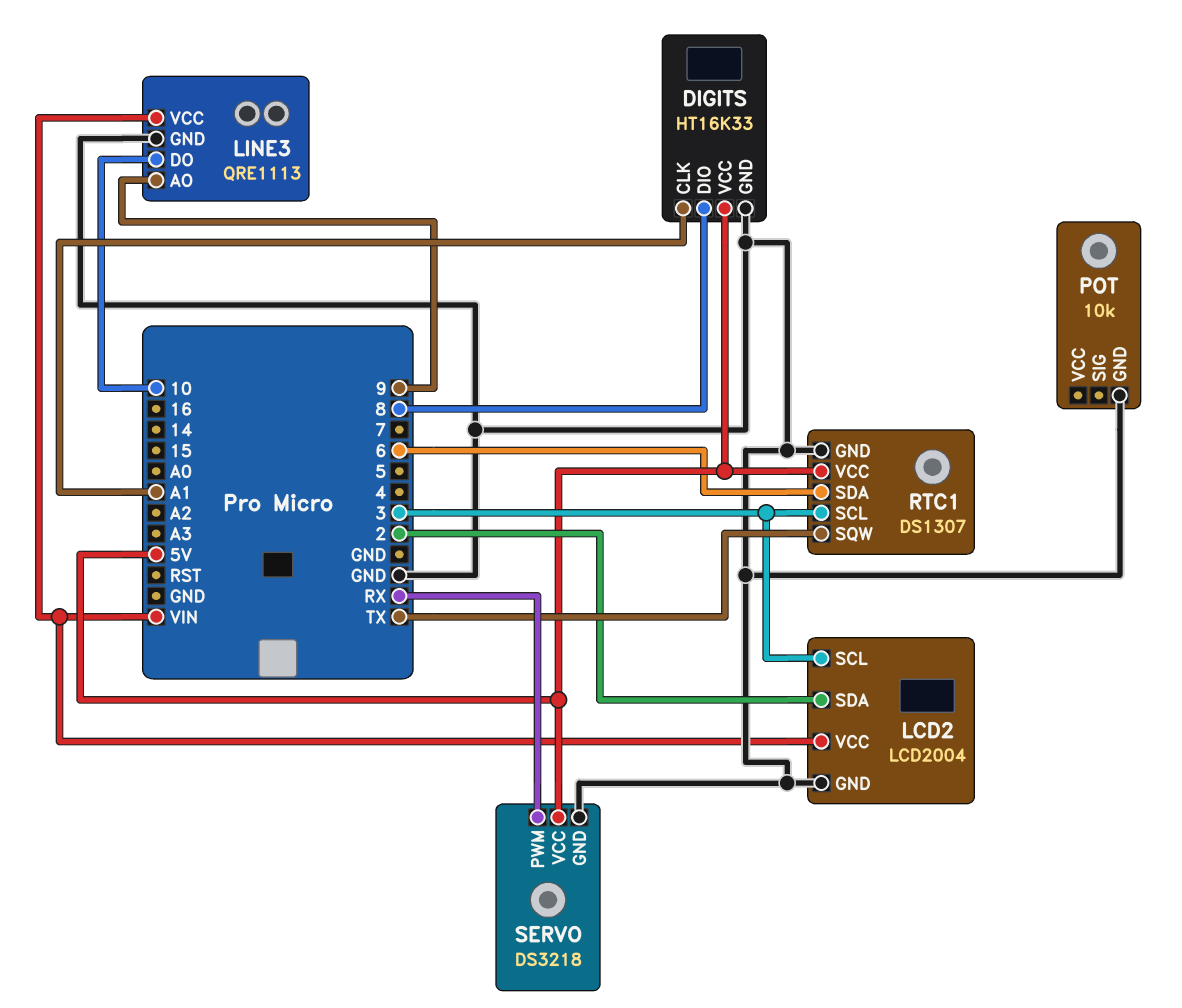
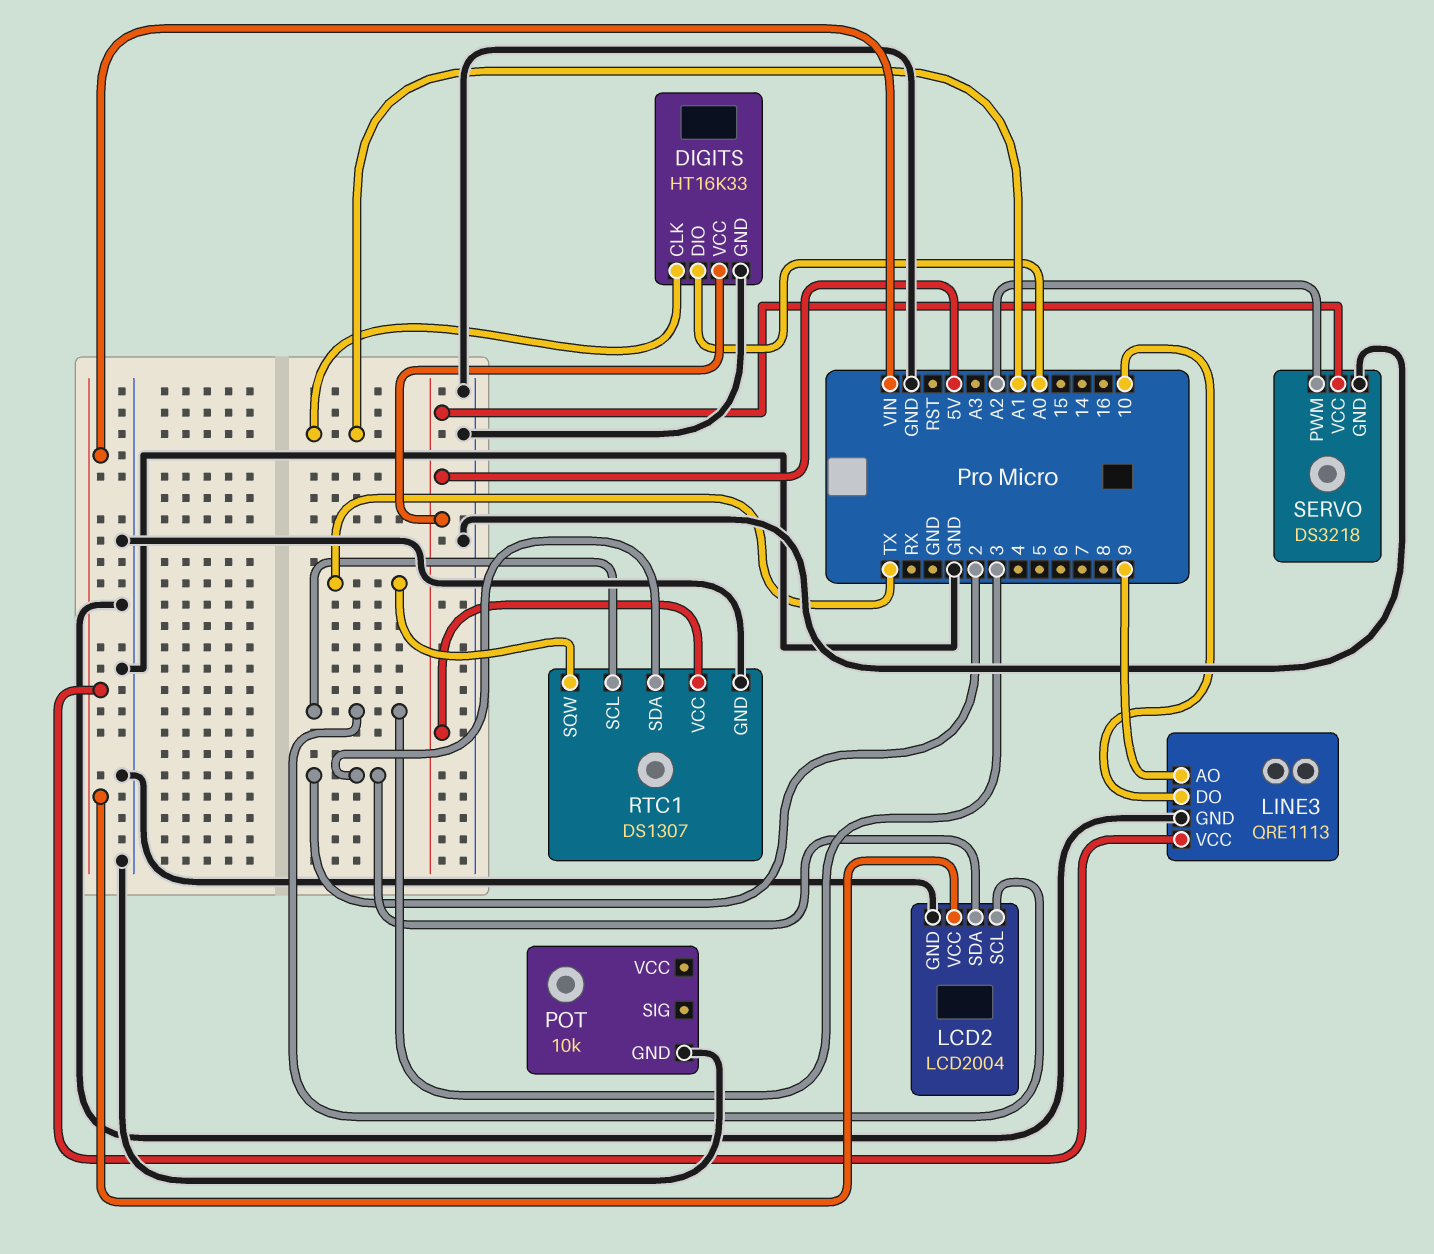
DIGITS pin DIO: 8 -> A0
RTC1 pin SDA: 6 -> 2
SERVO pin PWM: RX -> A2

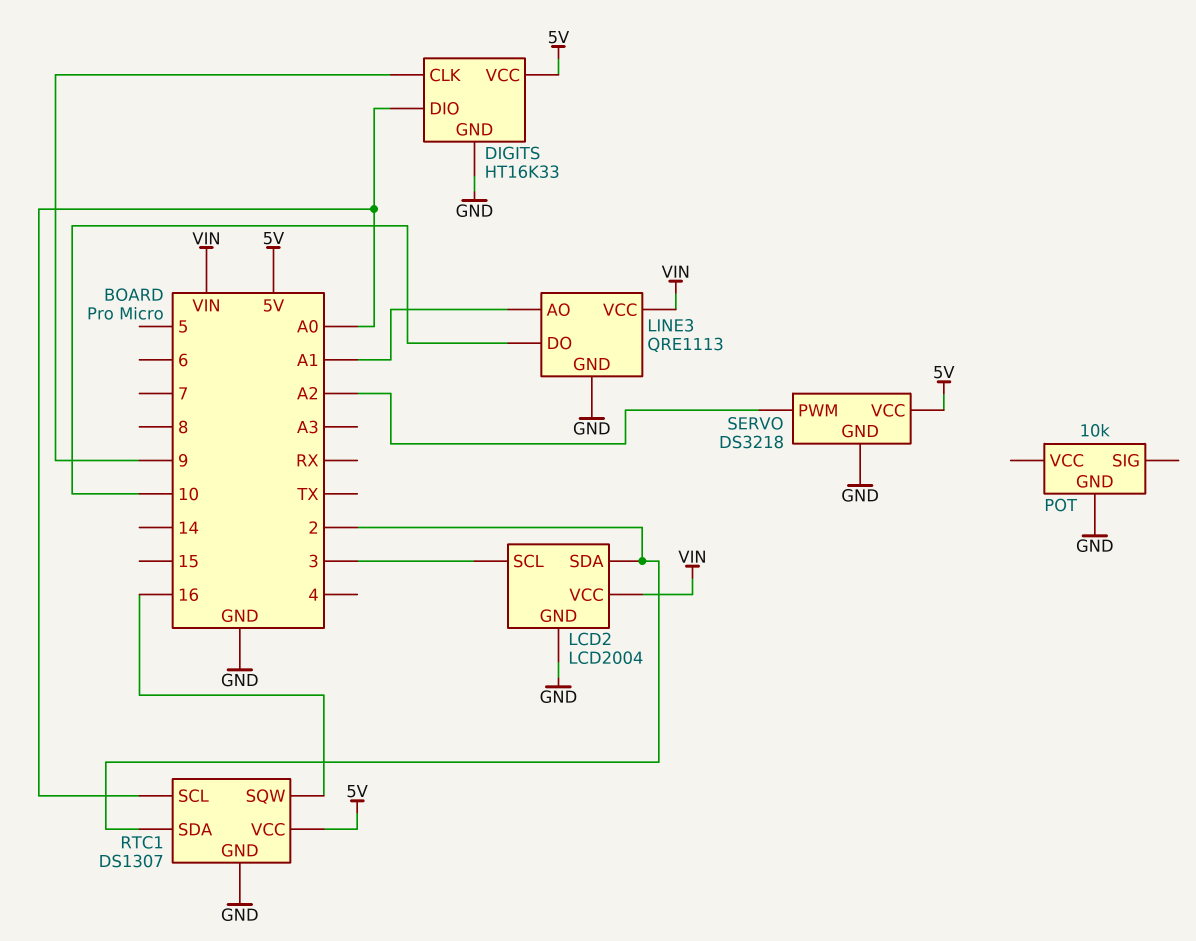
DIGITS pin CLK: A1 -> 9
LINE3 pin AO: 9 -> A1
RTC1 pin SCL: 3 -> A0
RTC1 pin SQW: TX -> 16

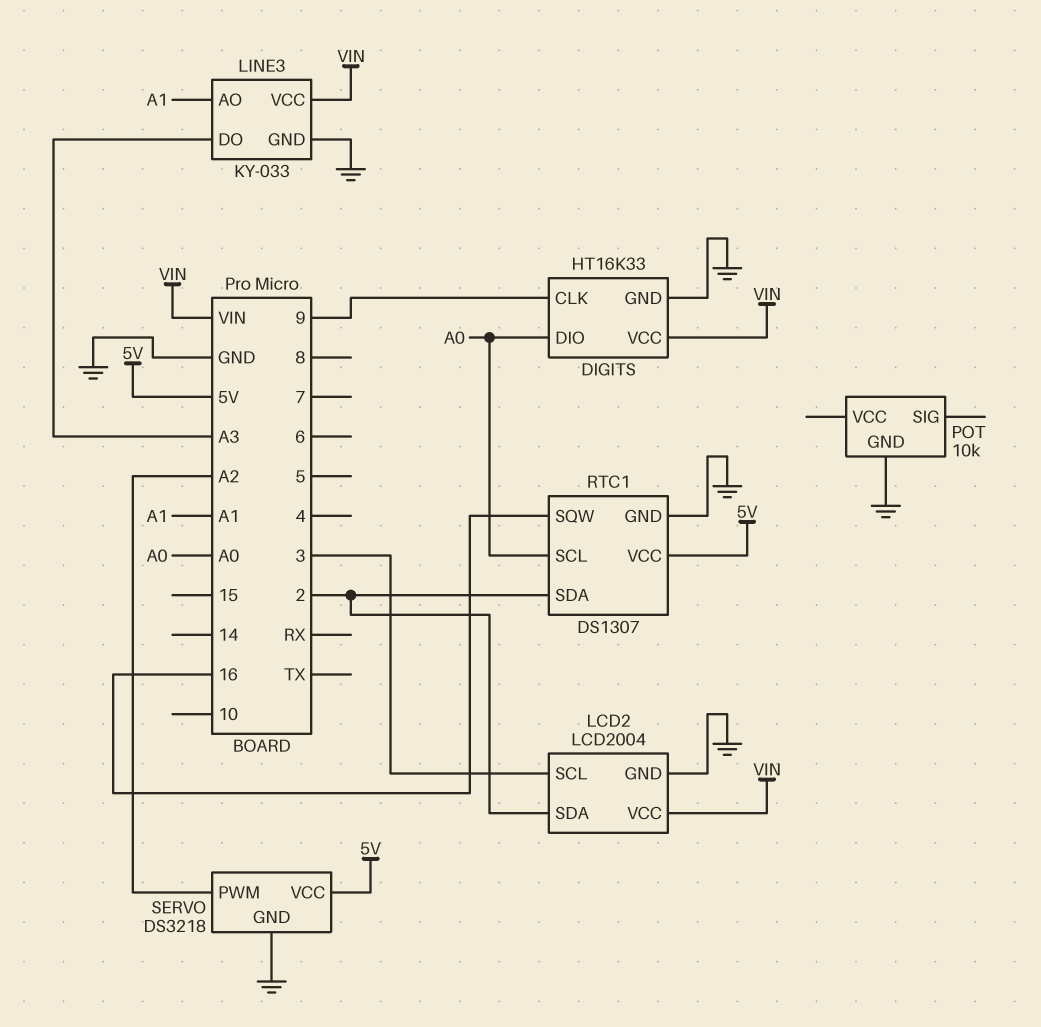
DIGITS pin VCC: 5V -> VIN
LINE3: QRE1113 -> KY-033
LINE3 pin DO: 10 -> A3

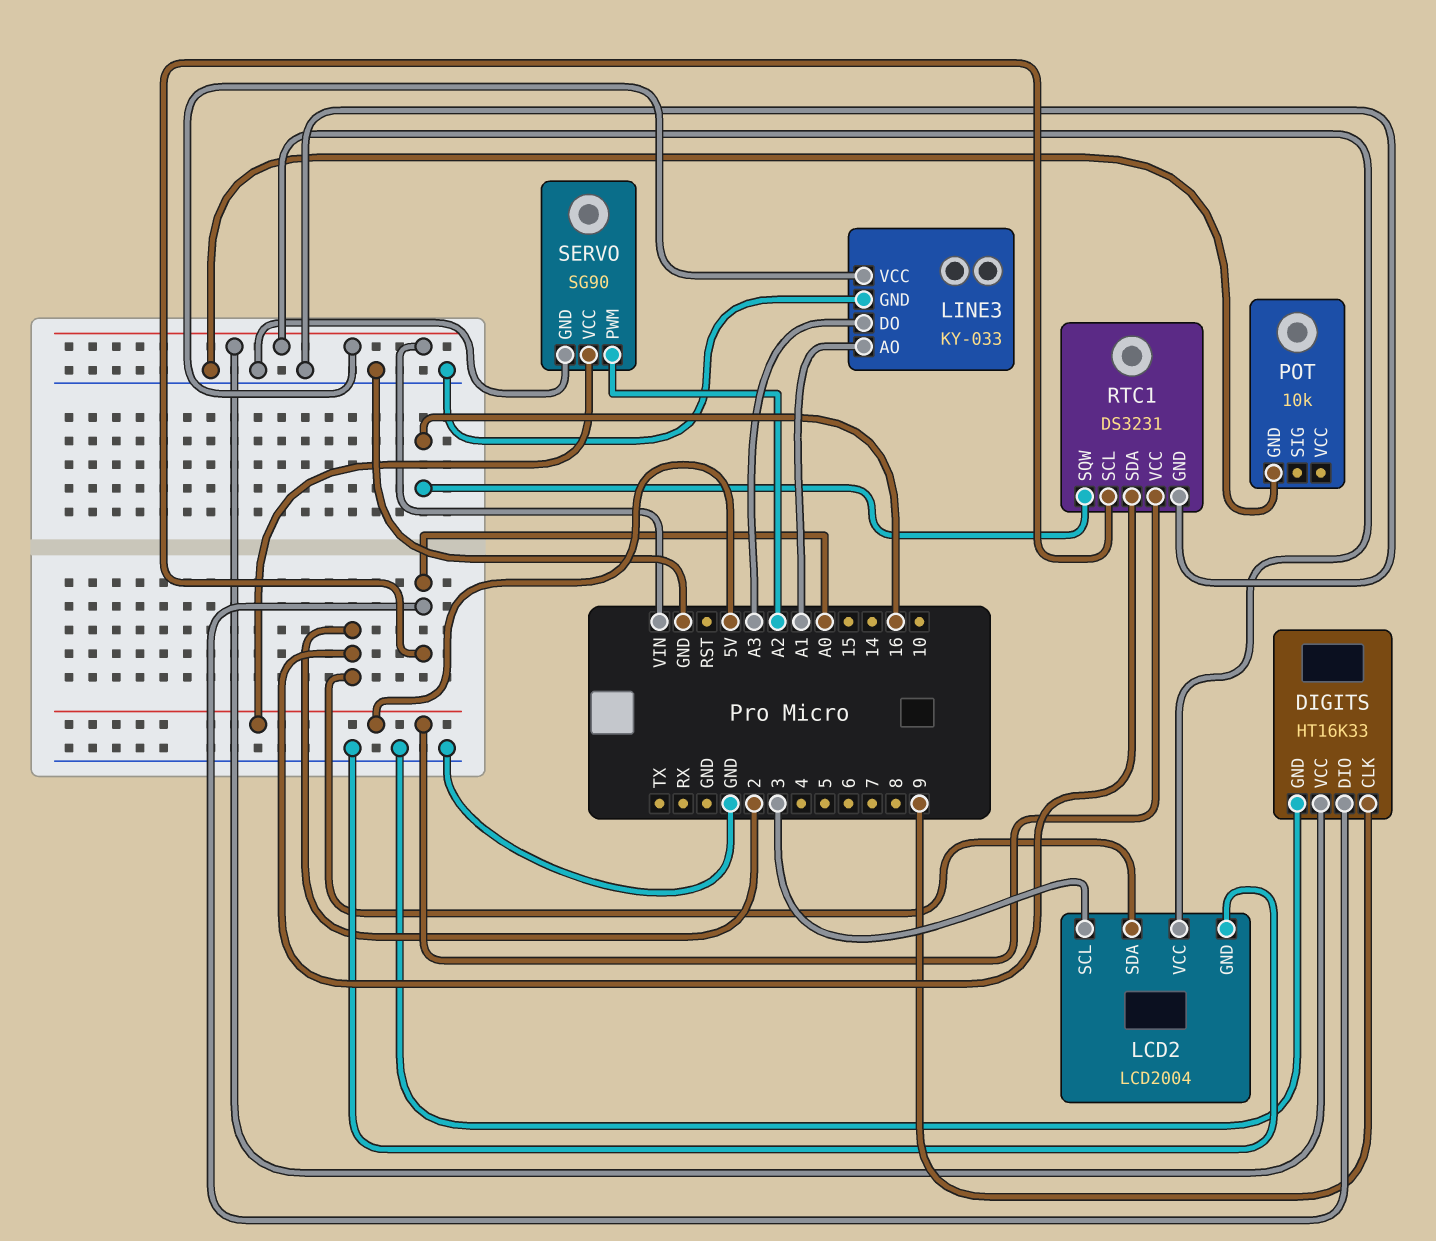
RTC1: DS1307 -> DS3231
SERVO: DS3218 -> SG90

